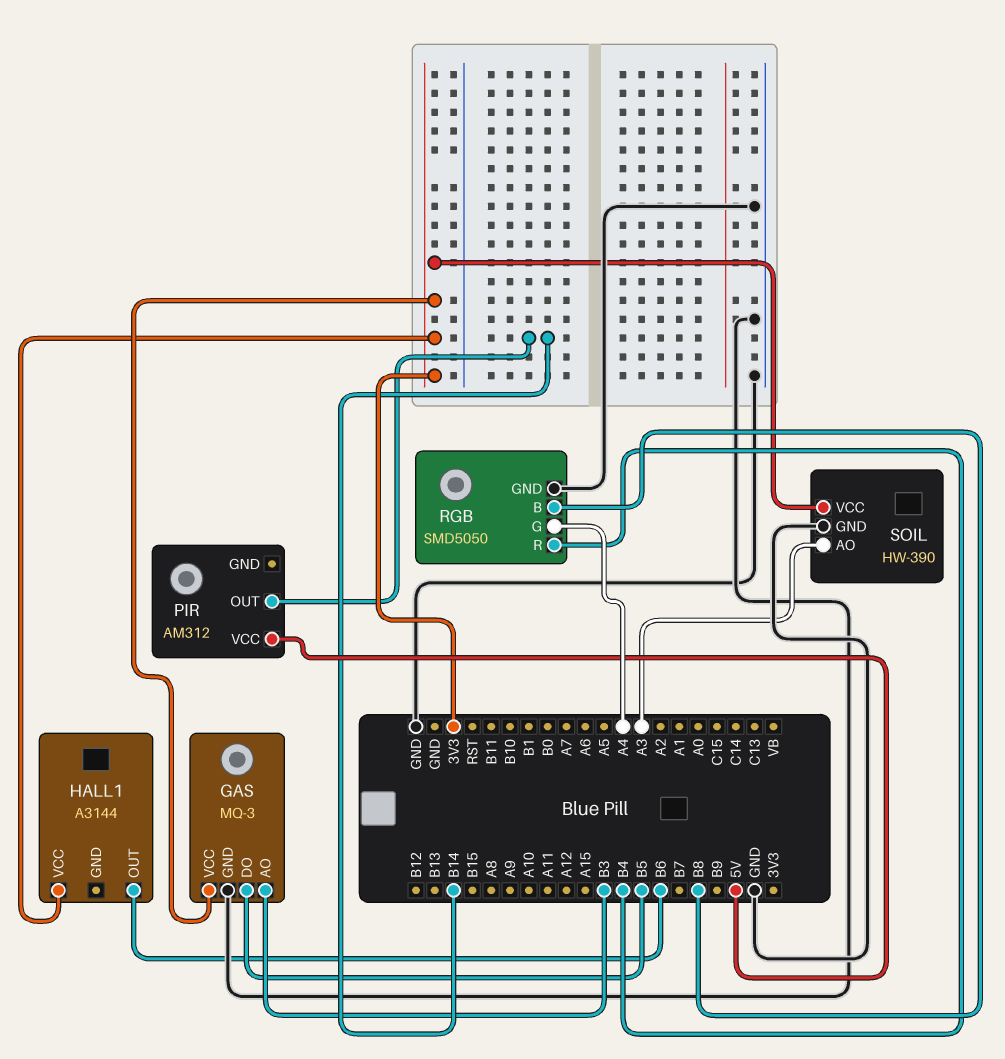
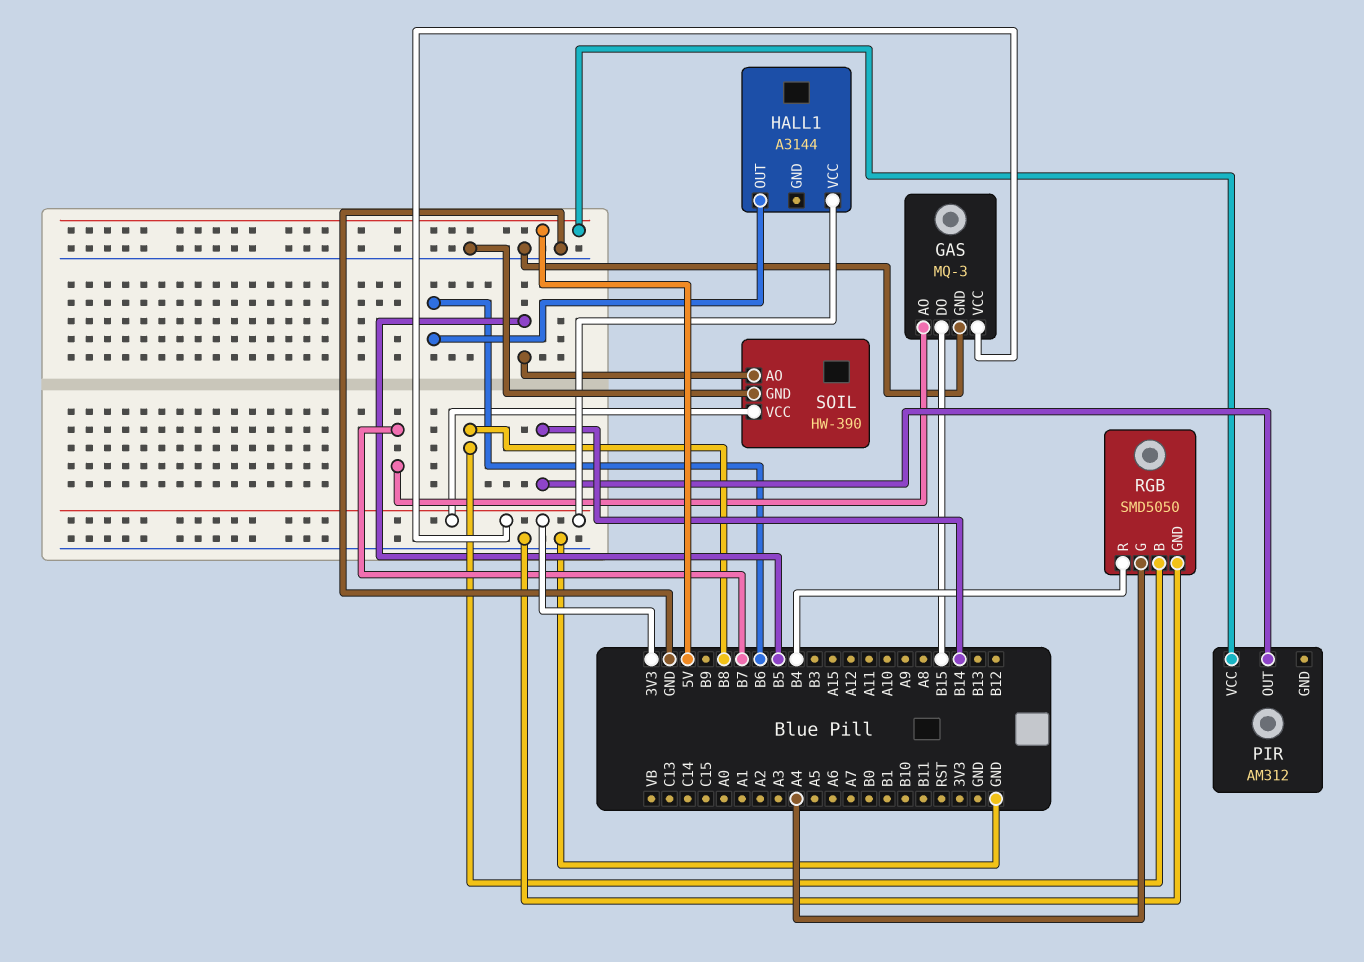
GAS pin AO: B3 -> B7
GAS pin DO: B5 -> B15
SOIL pin AO: A3 -> B5

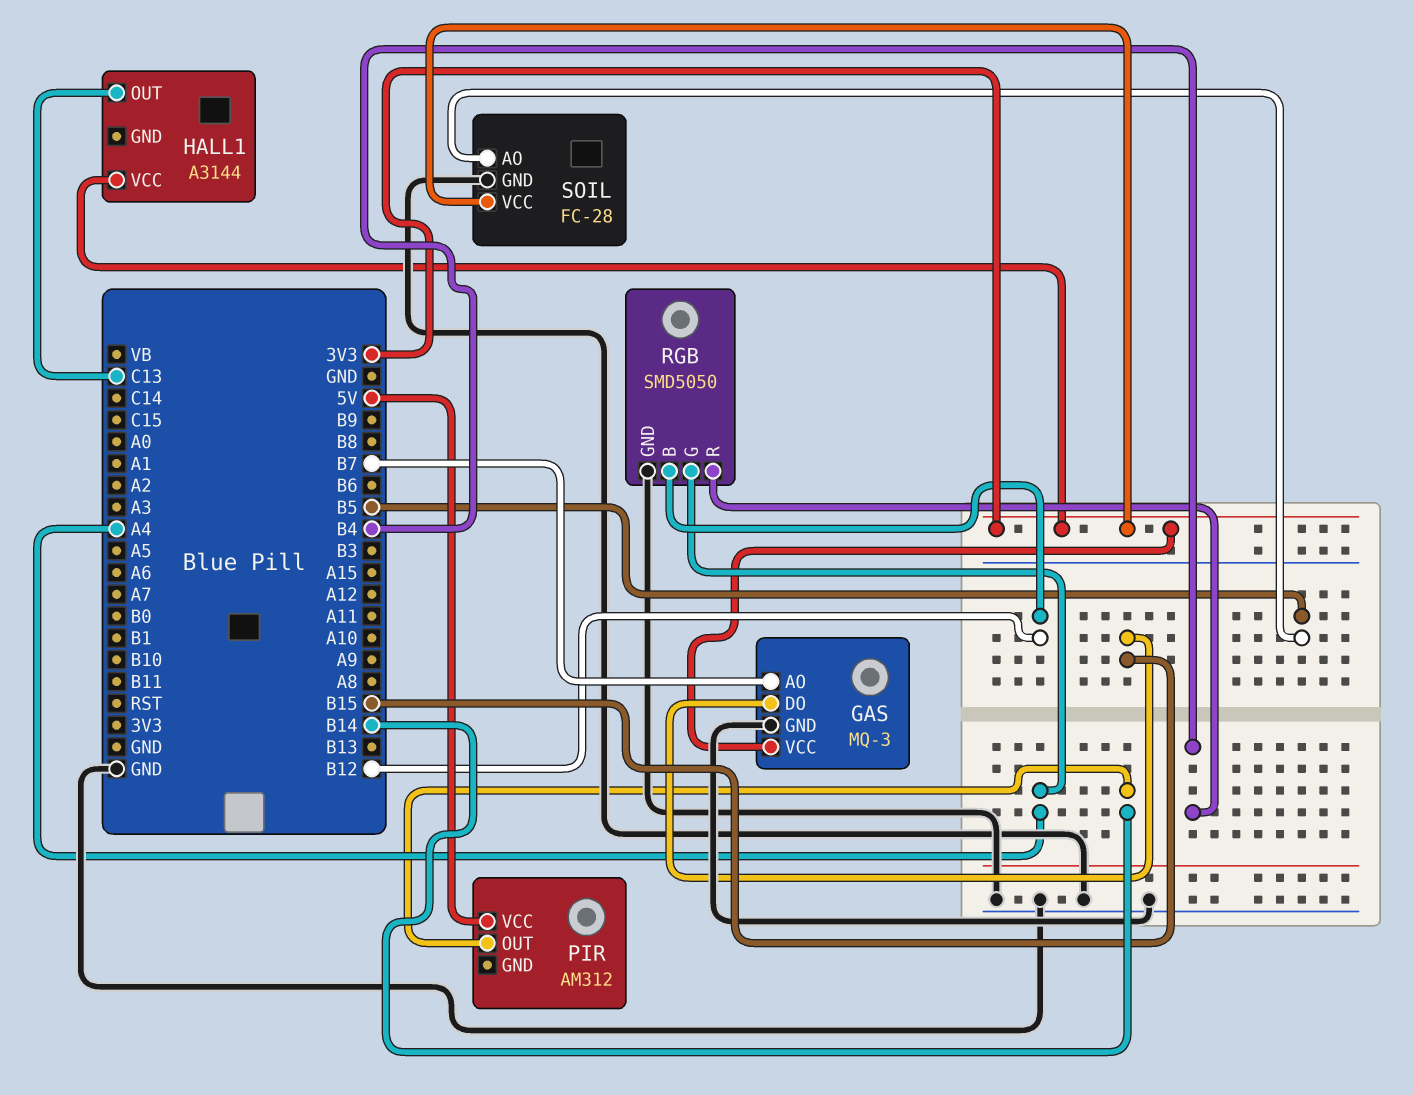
HALL1 pin OUT: B6 -> C13
RGB pin B: B8 -> B12
SOIL: HW-390 -> FC-28

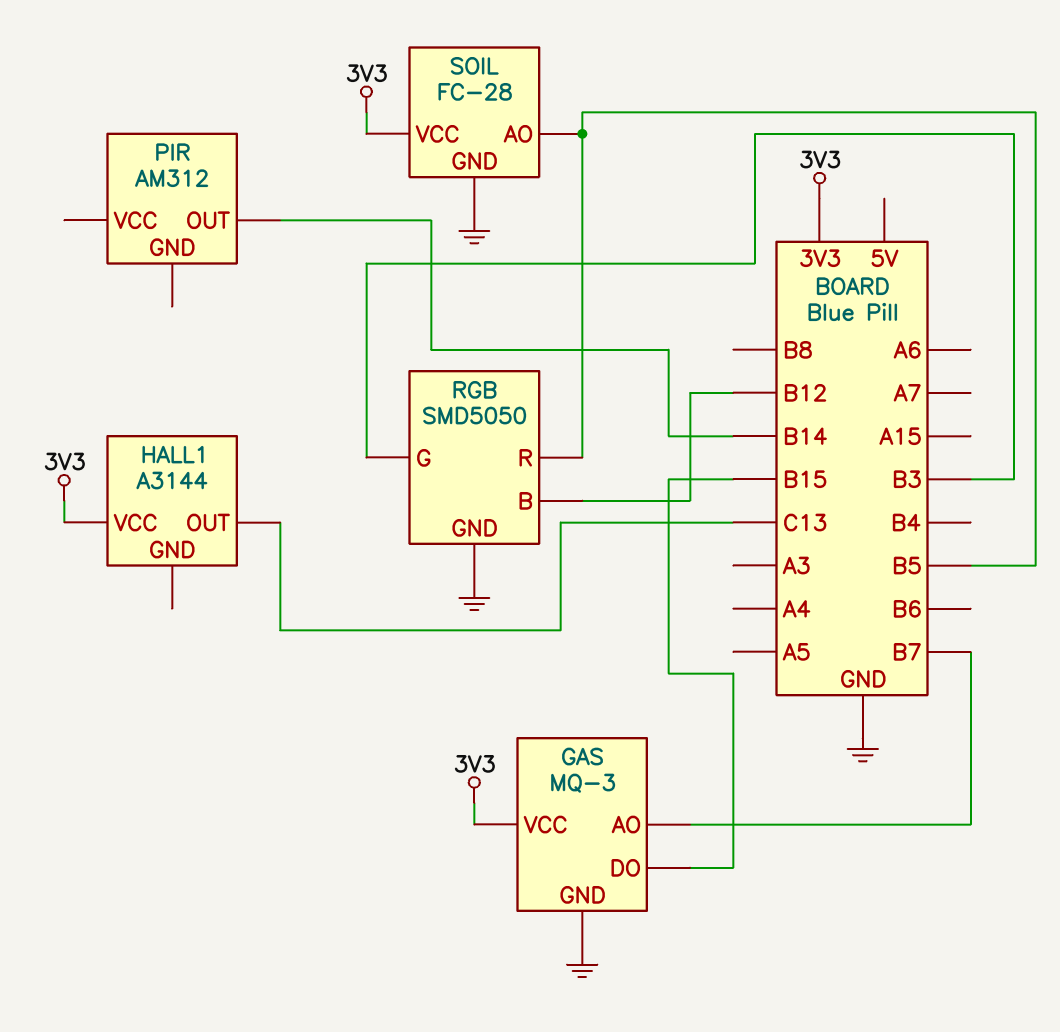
PIR pin VCC: 5V -> none
RGB pin G: A4 -> B3
RGB pin R: B4 -> B5

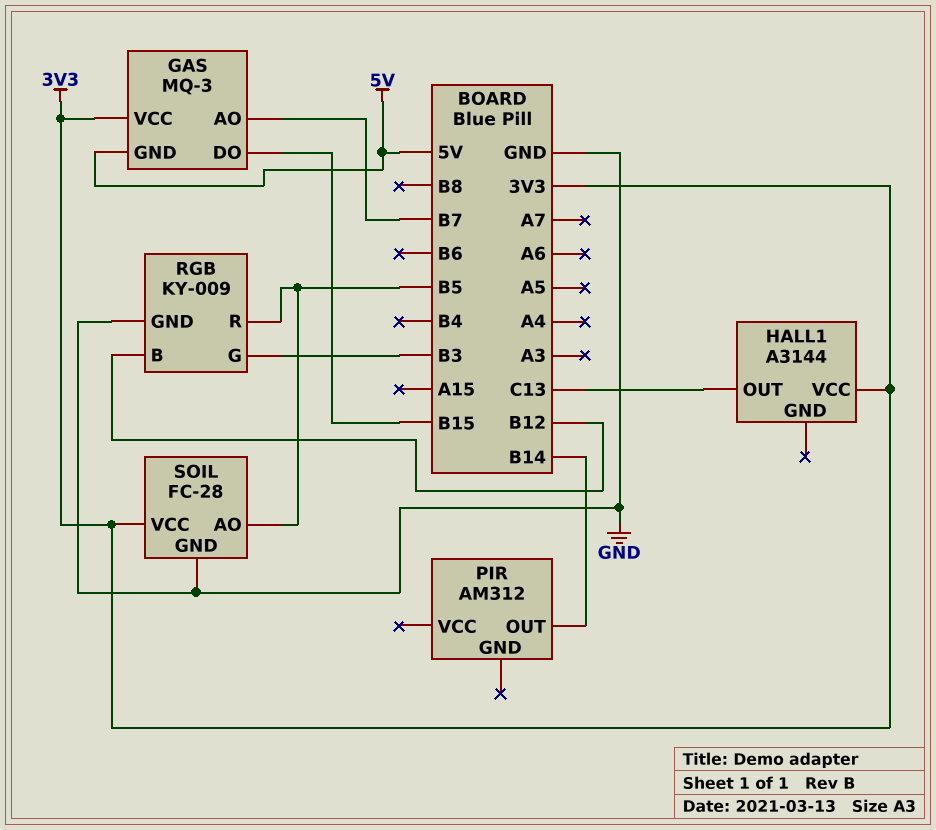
GAS pin GND: GND -> 5V
RGB: SMD5050 -> KY-009

